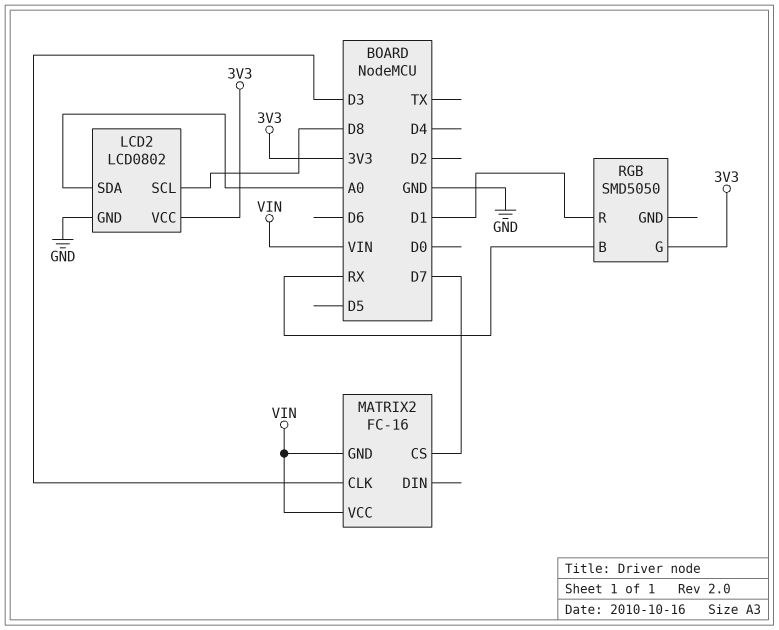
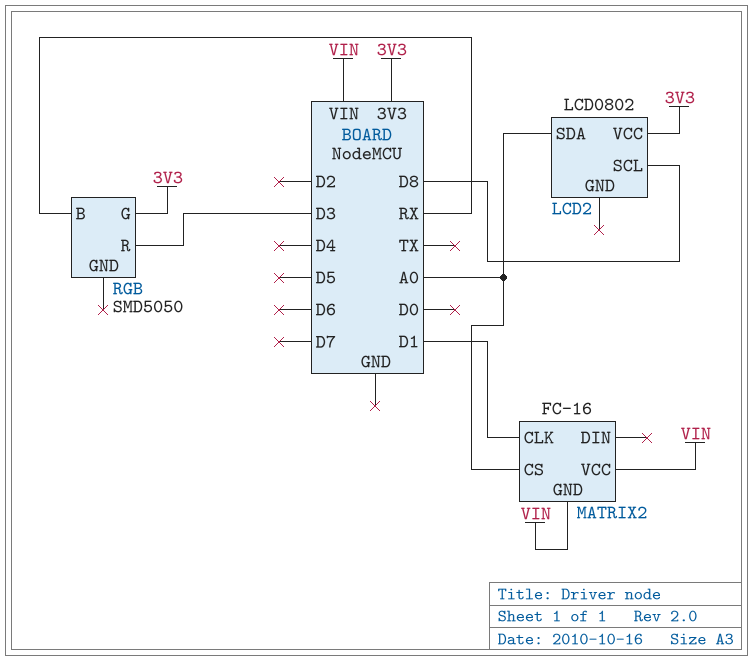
LCD2 pin GND: GND -> none
MATRIX2 pin CLK: D3 -> D1
MATRIX2 pin CS: D7 -> A0
RGB pin R: D1 -> D3

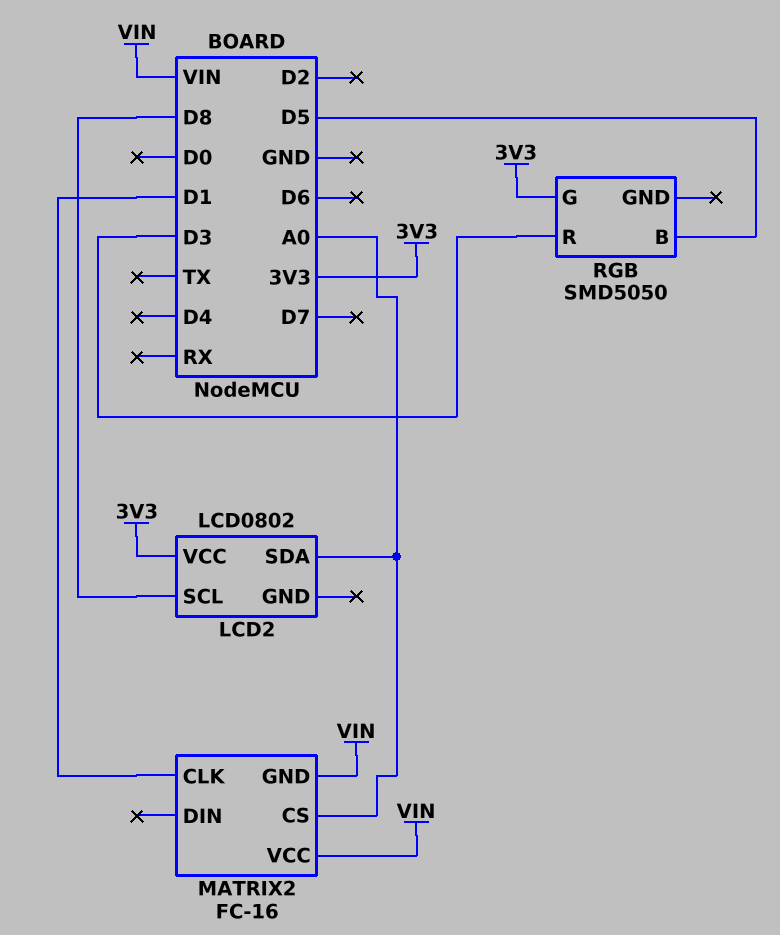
RGB pin B: RX -> D5

